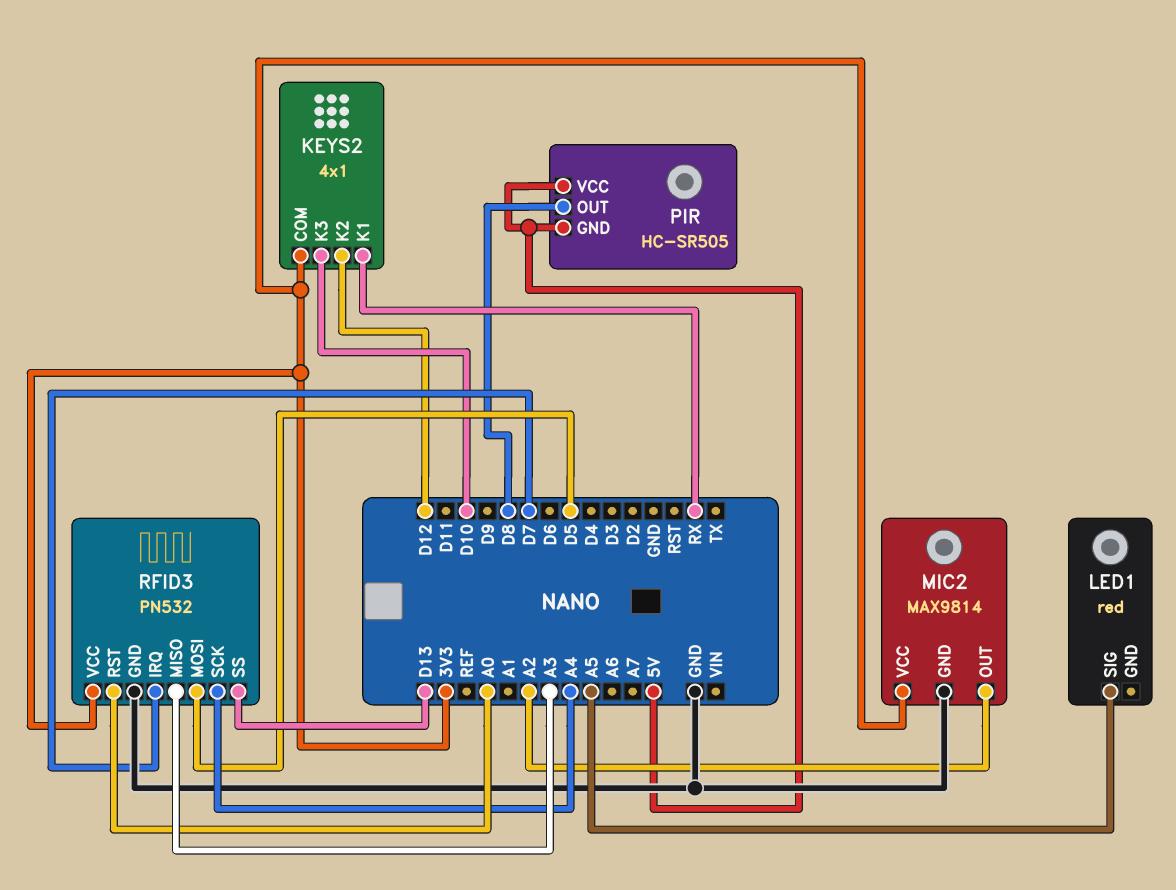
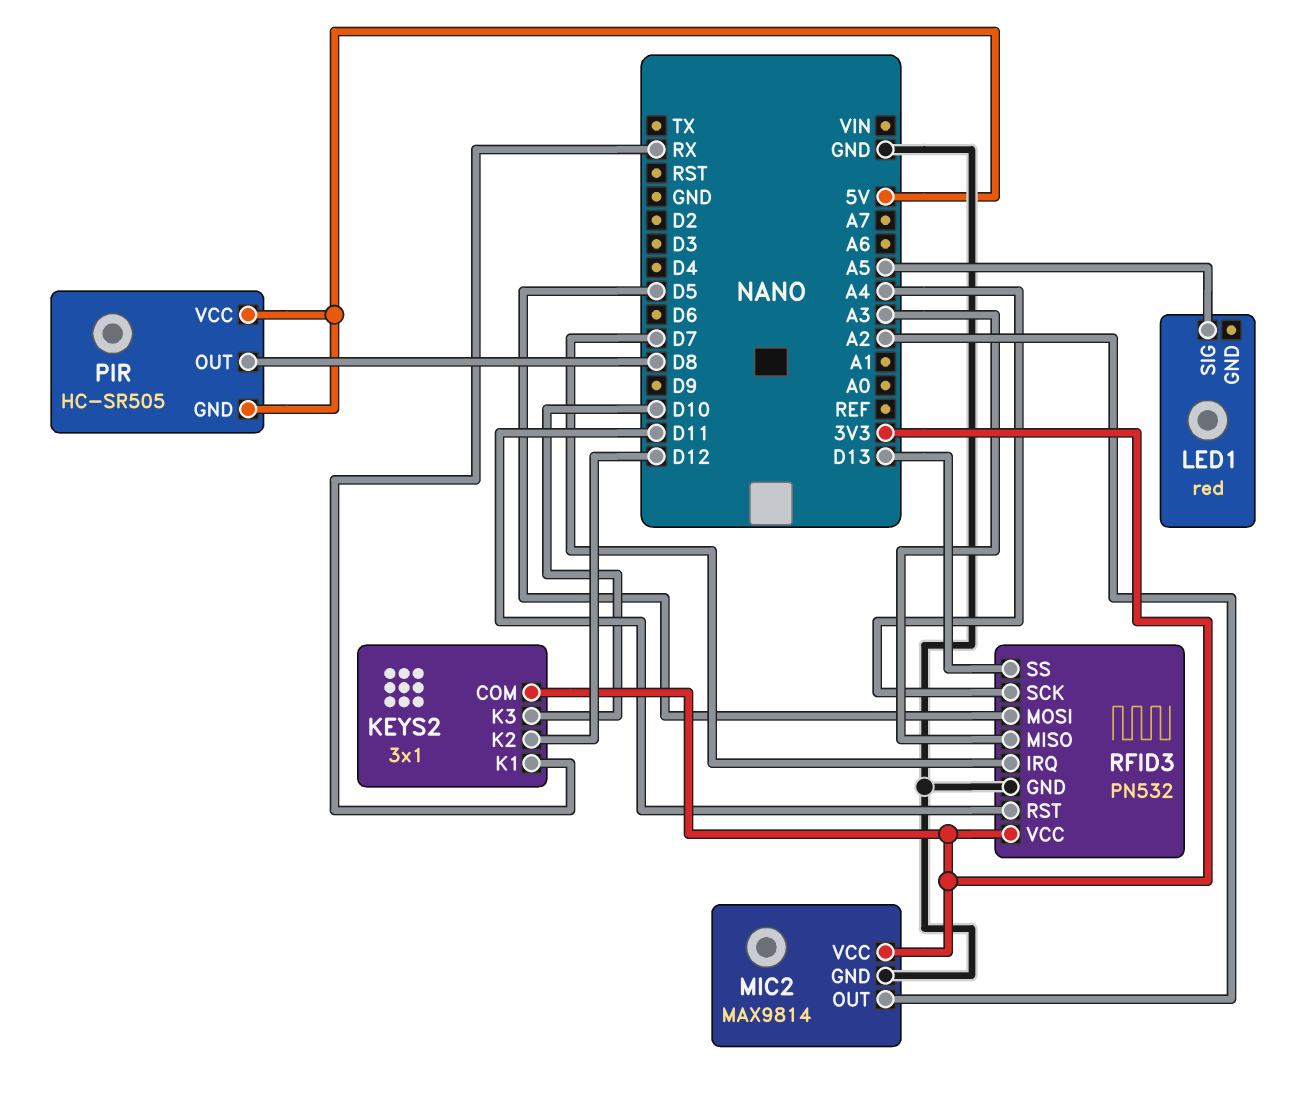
KEYS2: 4x1 -> 3x1
RFID3 pin RST: A0 -> D11

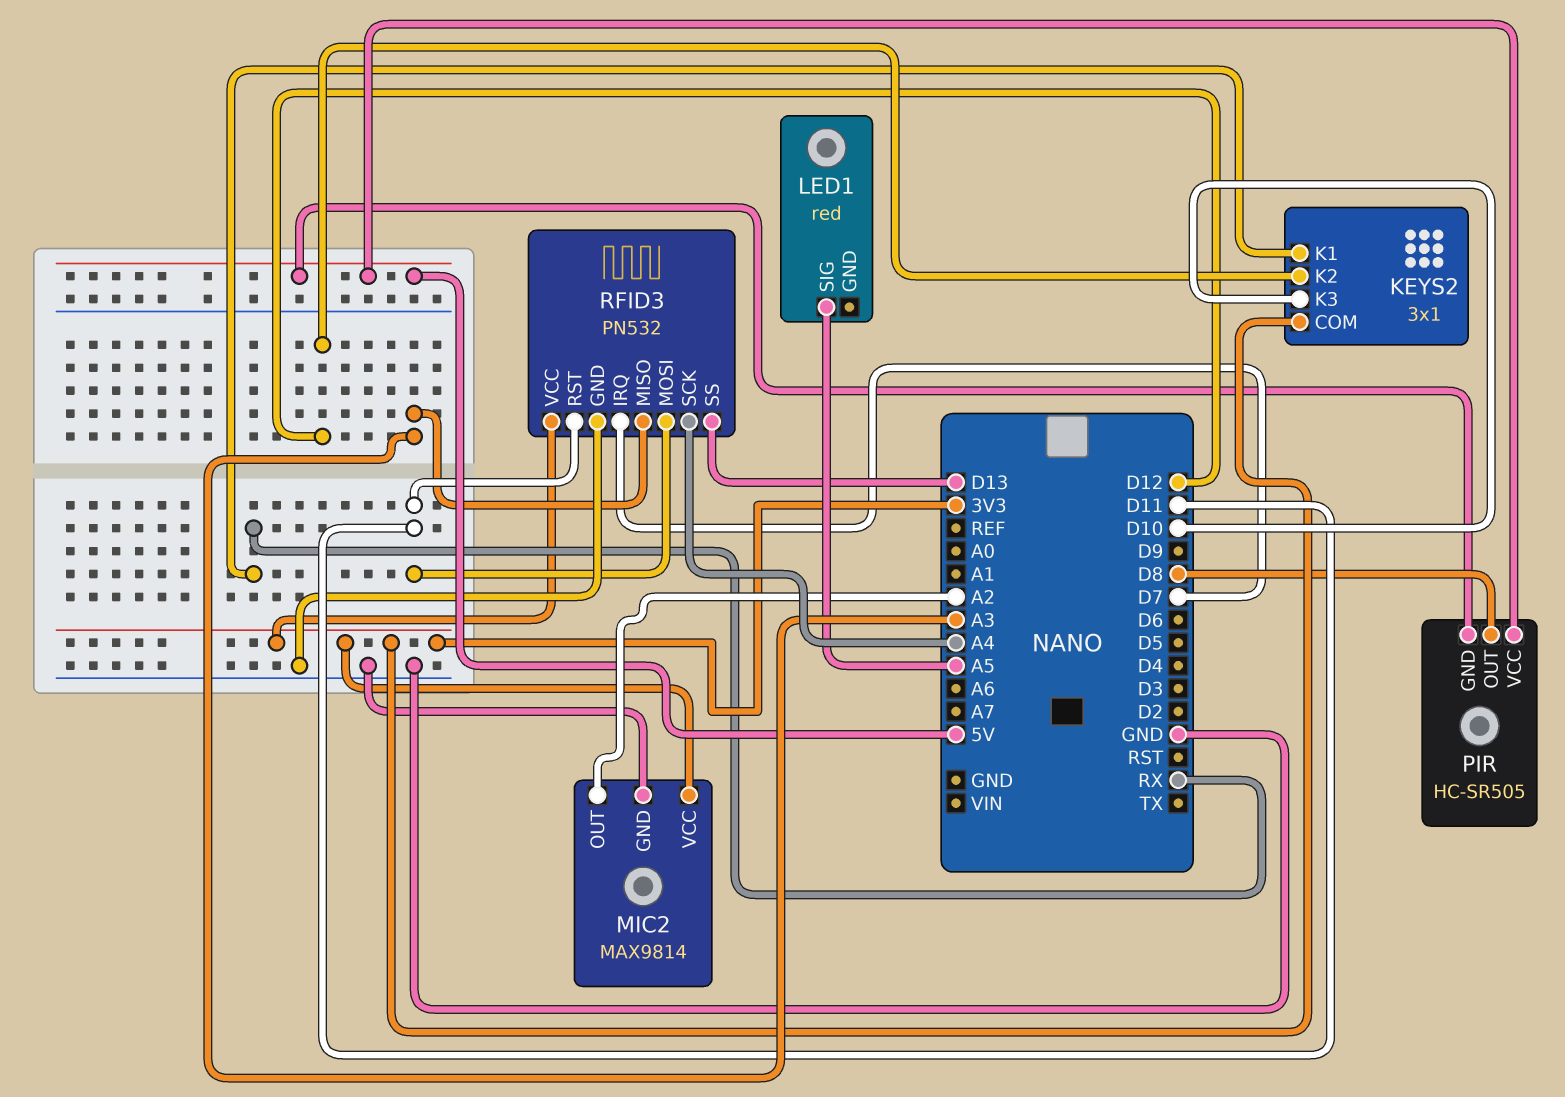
RFID3 pin MOSI: D5 -> D11

